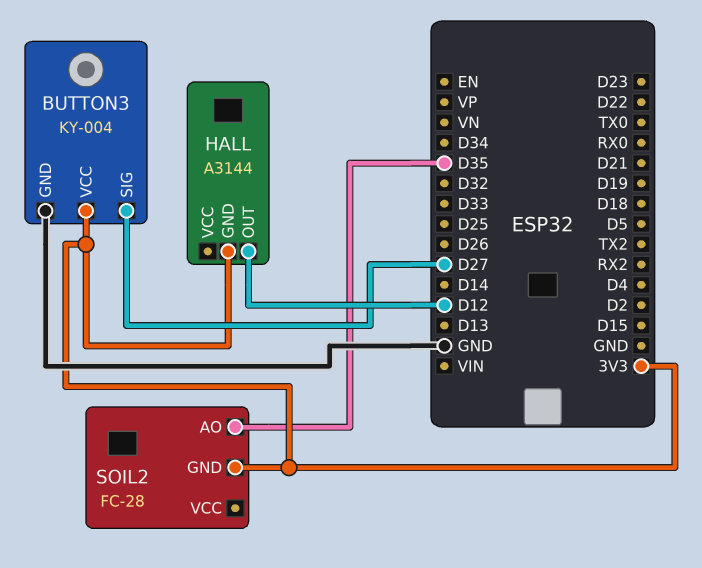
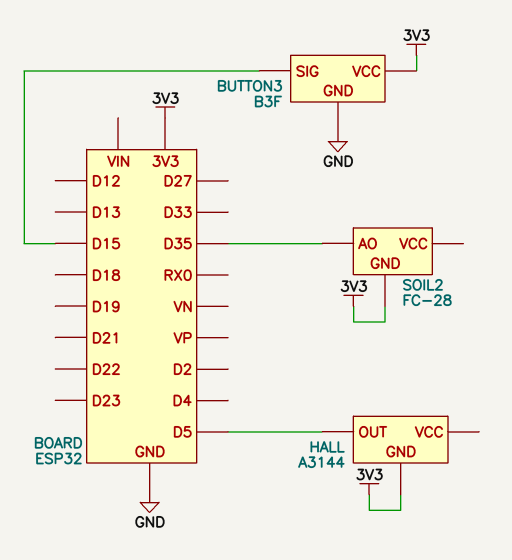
BUTTON3: KY-004 -> B3F
BUTTON3 pin SIG: D27 -> D15
HALL pin OUT: D12 -> D5

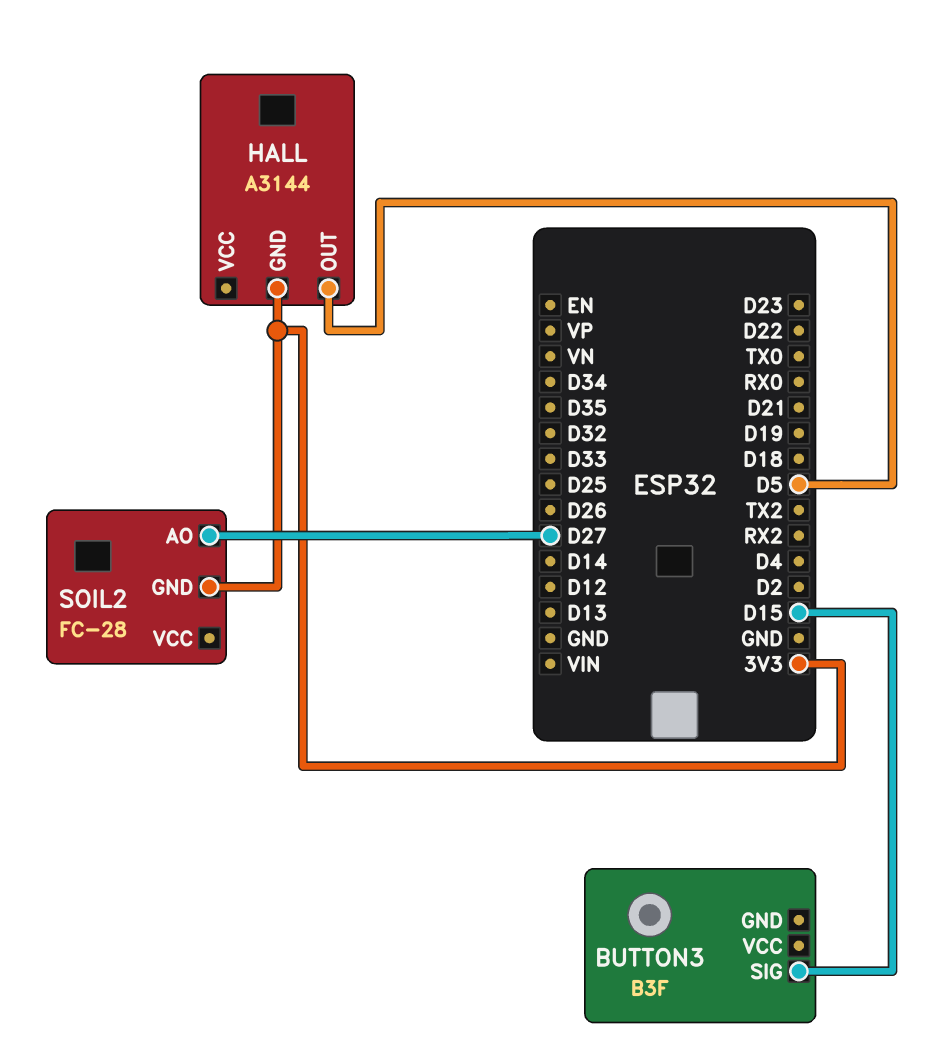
BUTTON3 pin GND: GND -> none
BUTTON3 pin VCC: 3V3 -> none
SOIL2 pin AO: D35 -> D27

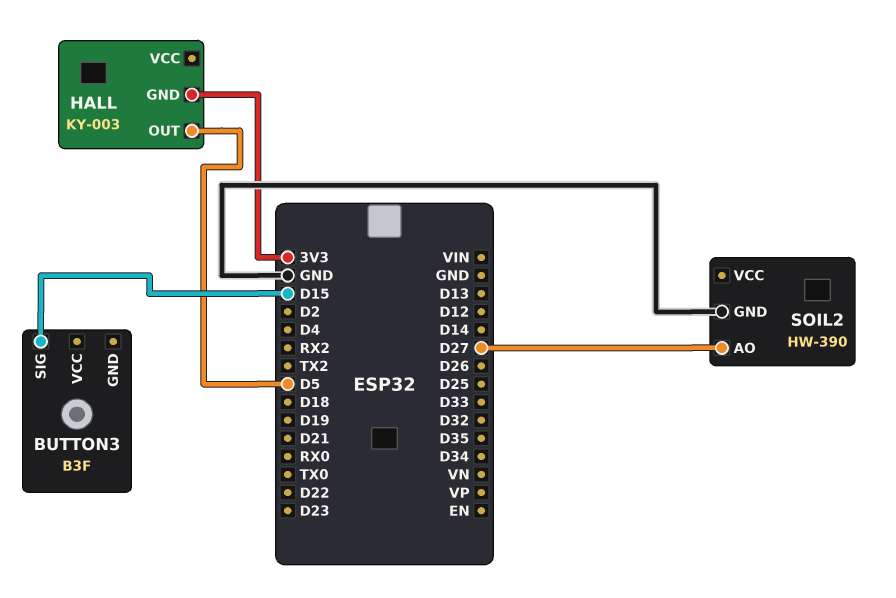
HALL: A3144 -> KY-003
SOIL2: FC-28 -> HW-390
SOIL2 pin GND: 3V3 -> GND

